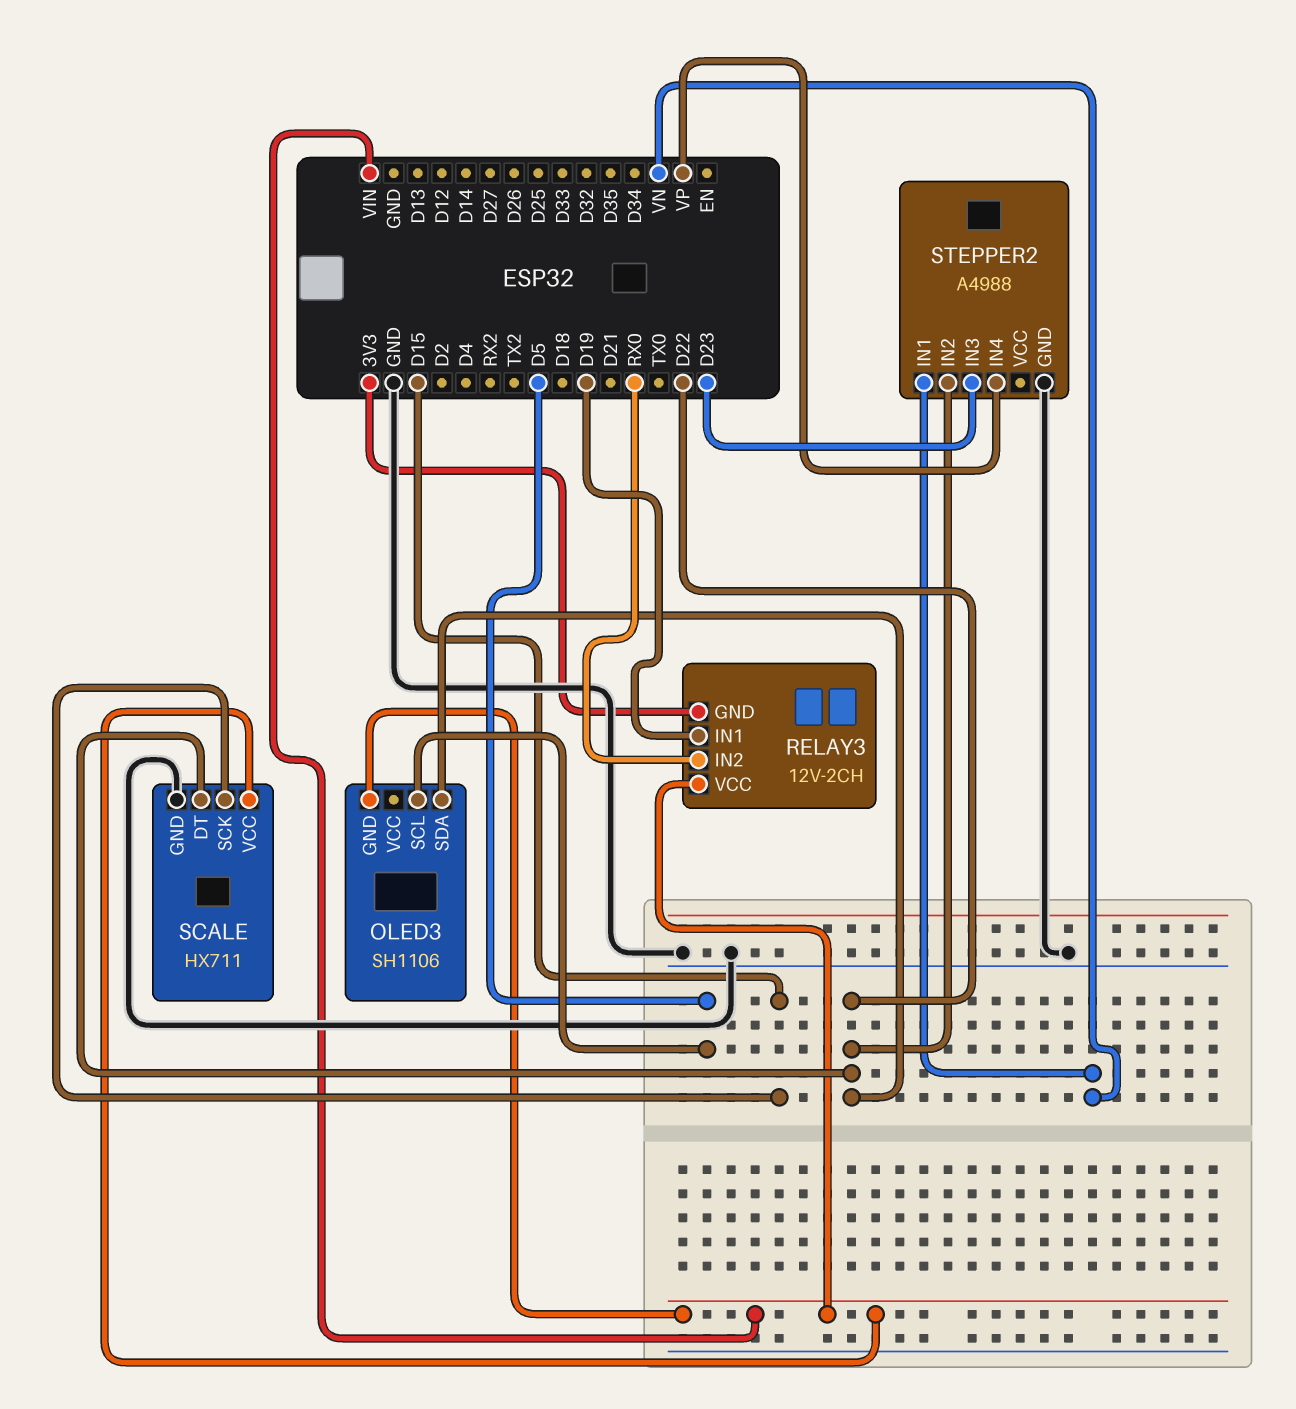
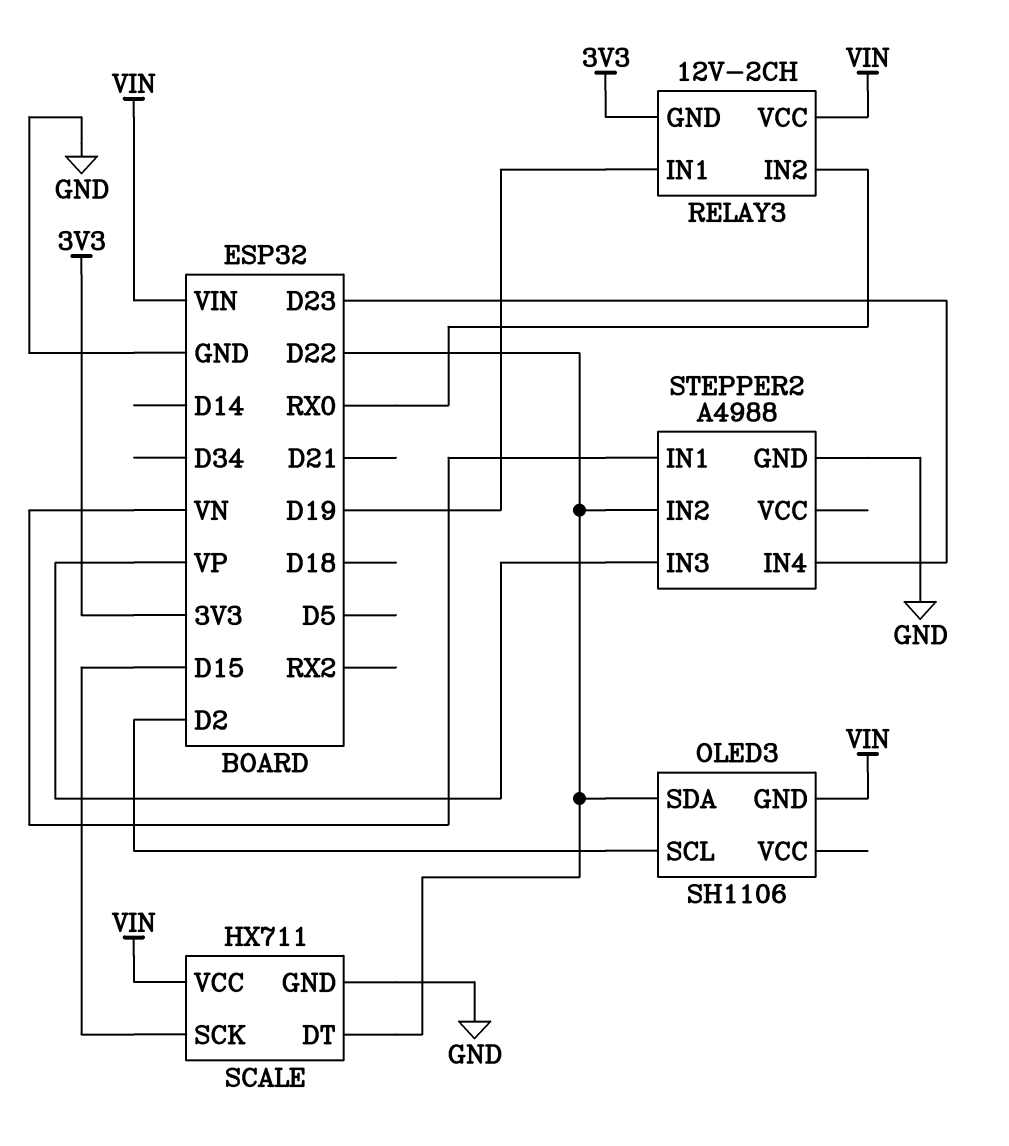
OLED3 pin SCL: D5 -> D2
STEPPER2 pin IN3: D23 -> VP
STEPPER2 pin IN4: VP -> D23

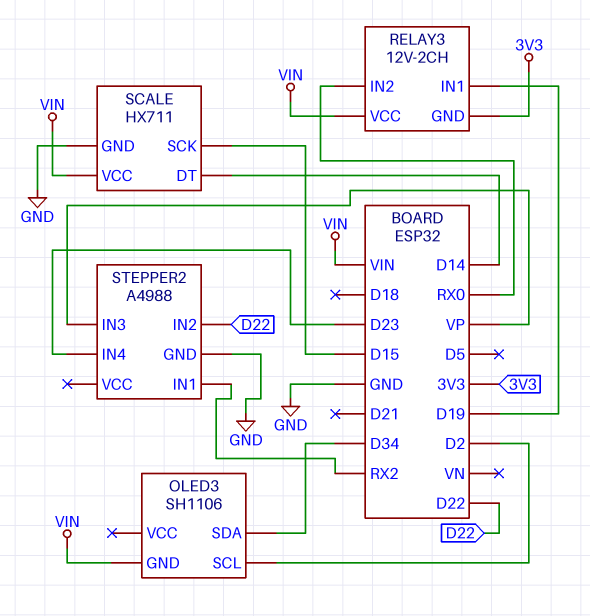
OLED3 pin SDA: D22 -> D34
SCALE pin DT: D22 -> D14
STEPPER2 pin IN1: VN -> RX2

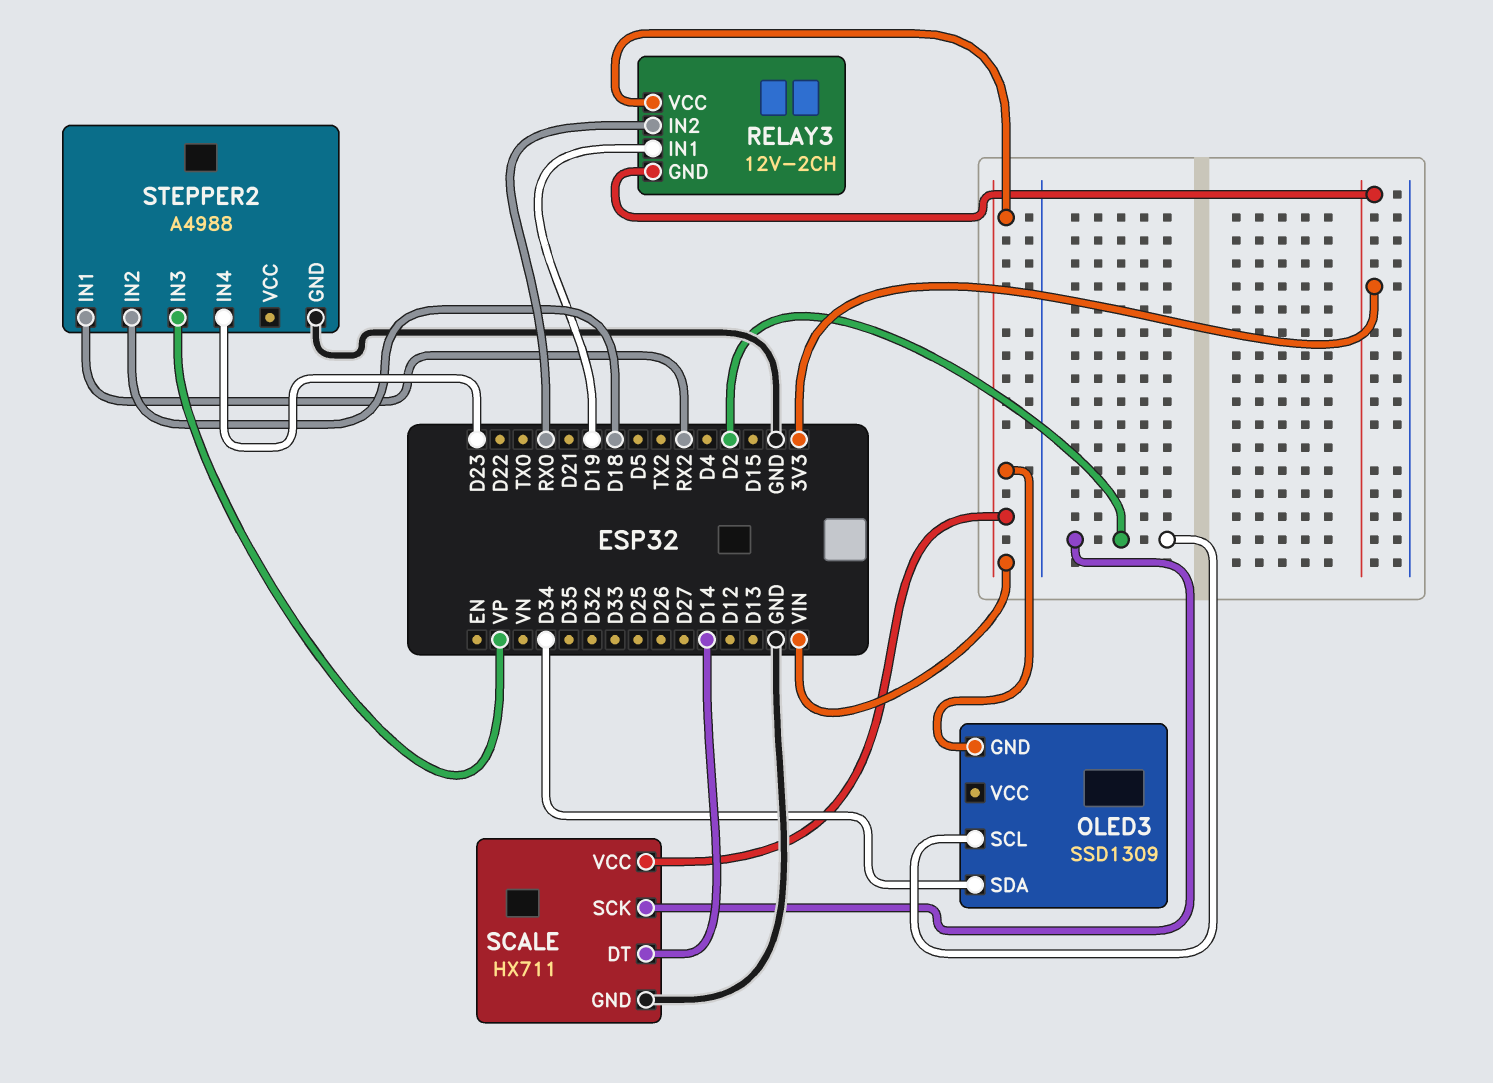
OLED3: SH1106 -> SSD1309
SCALE pin SCK: D15 -> D2
STEPPER2 pin IN2: D22 -> D18

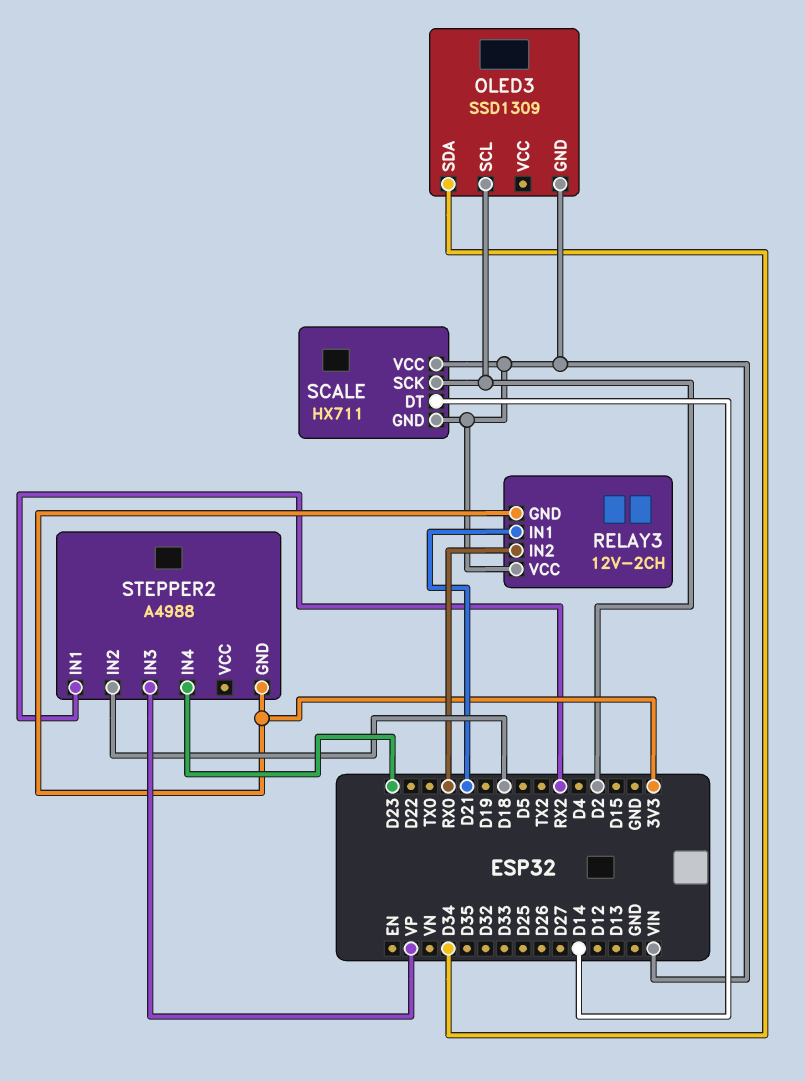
RELAY3 pin IN1: D19 -> D21
SCALE pin GND: GND -> VIN
STEPPER2 pin GND: GND -> 3V3

